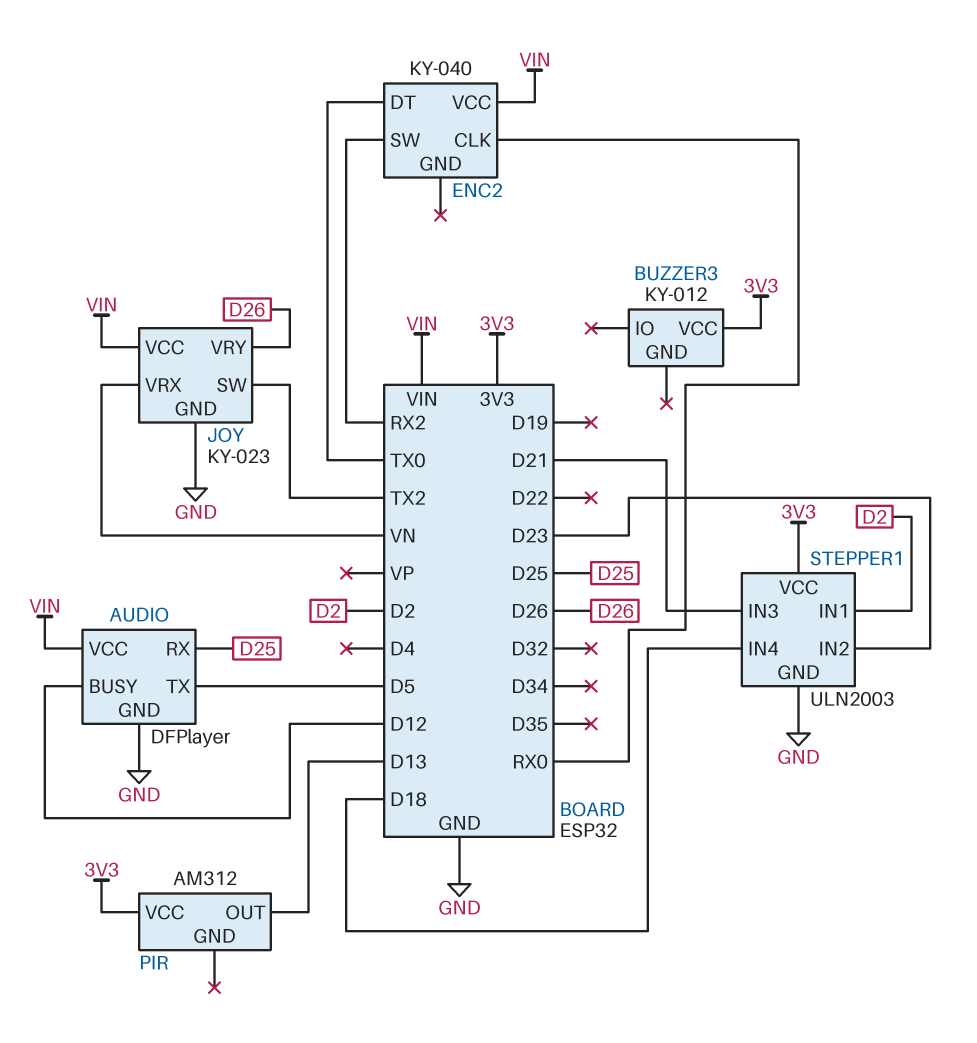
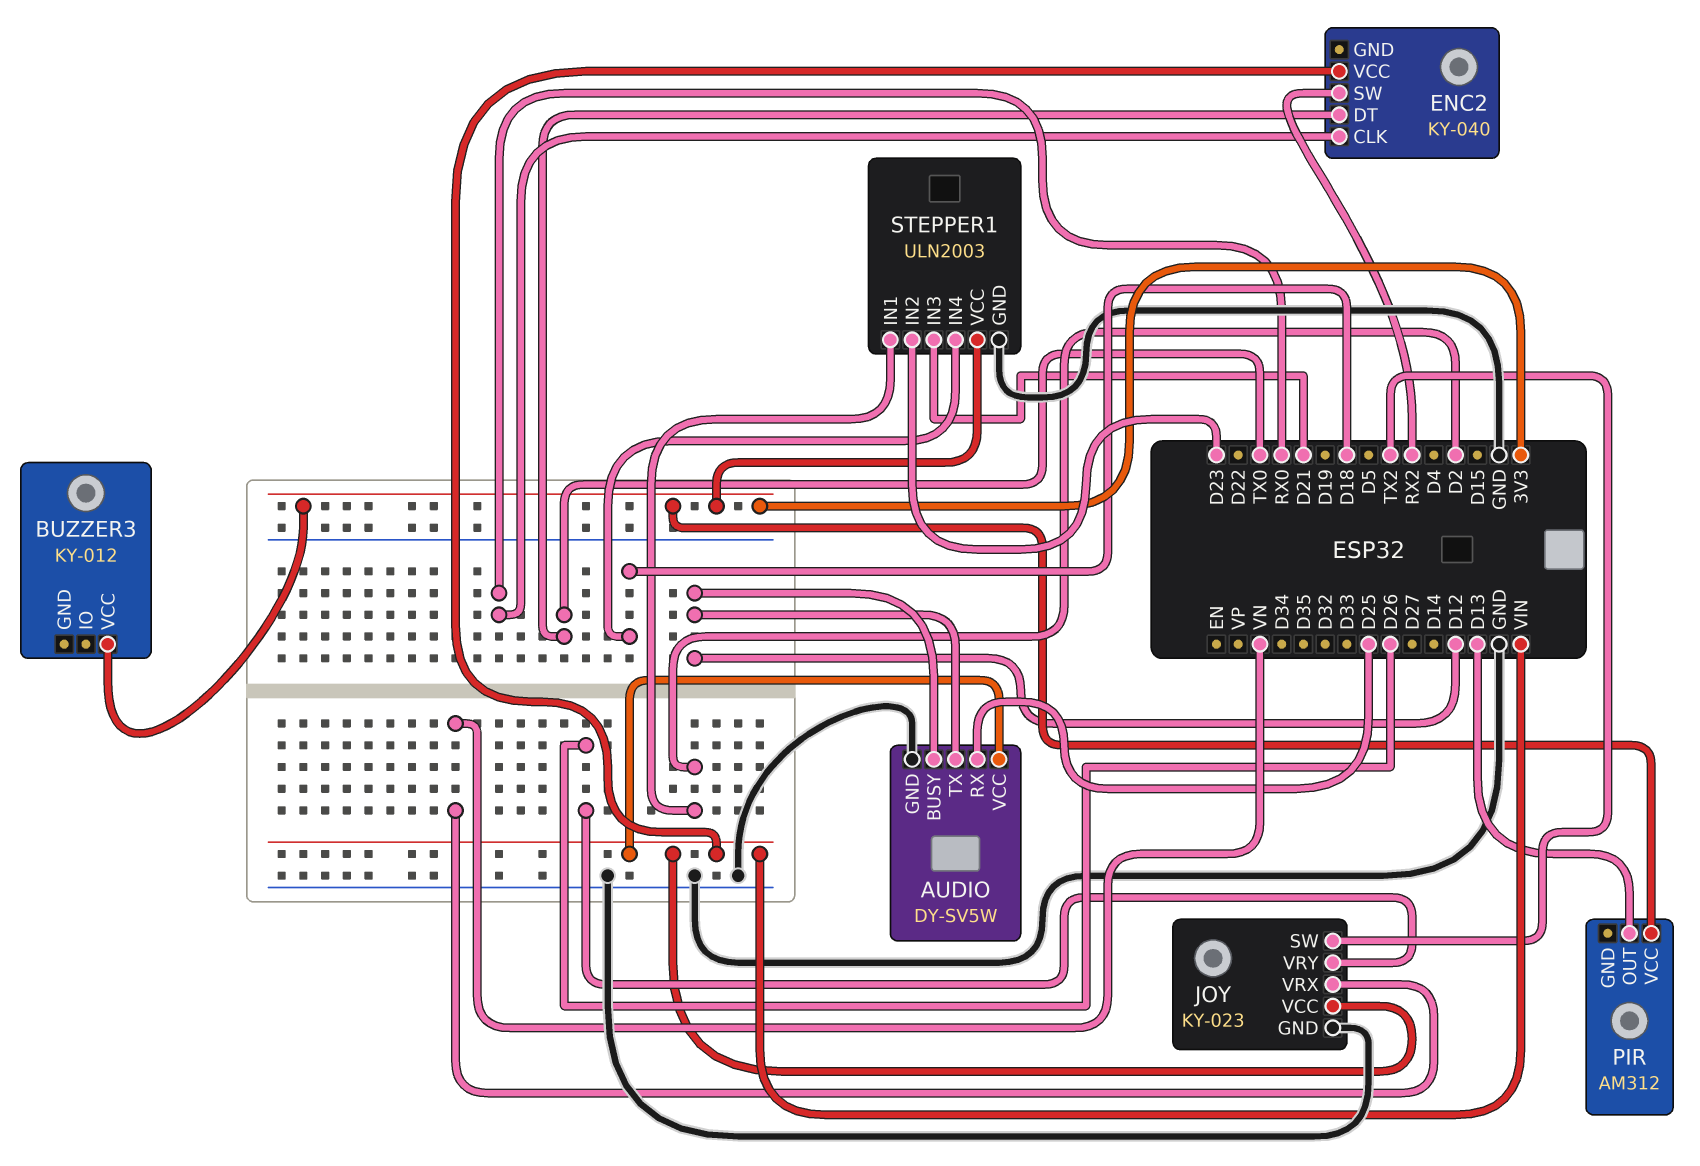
AUDIO: DFPlayer -> DY-SV5W
AUDIO pin TX: D5 -> D12

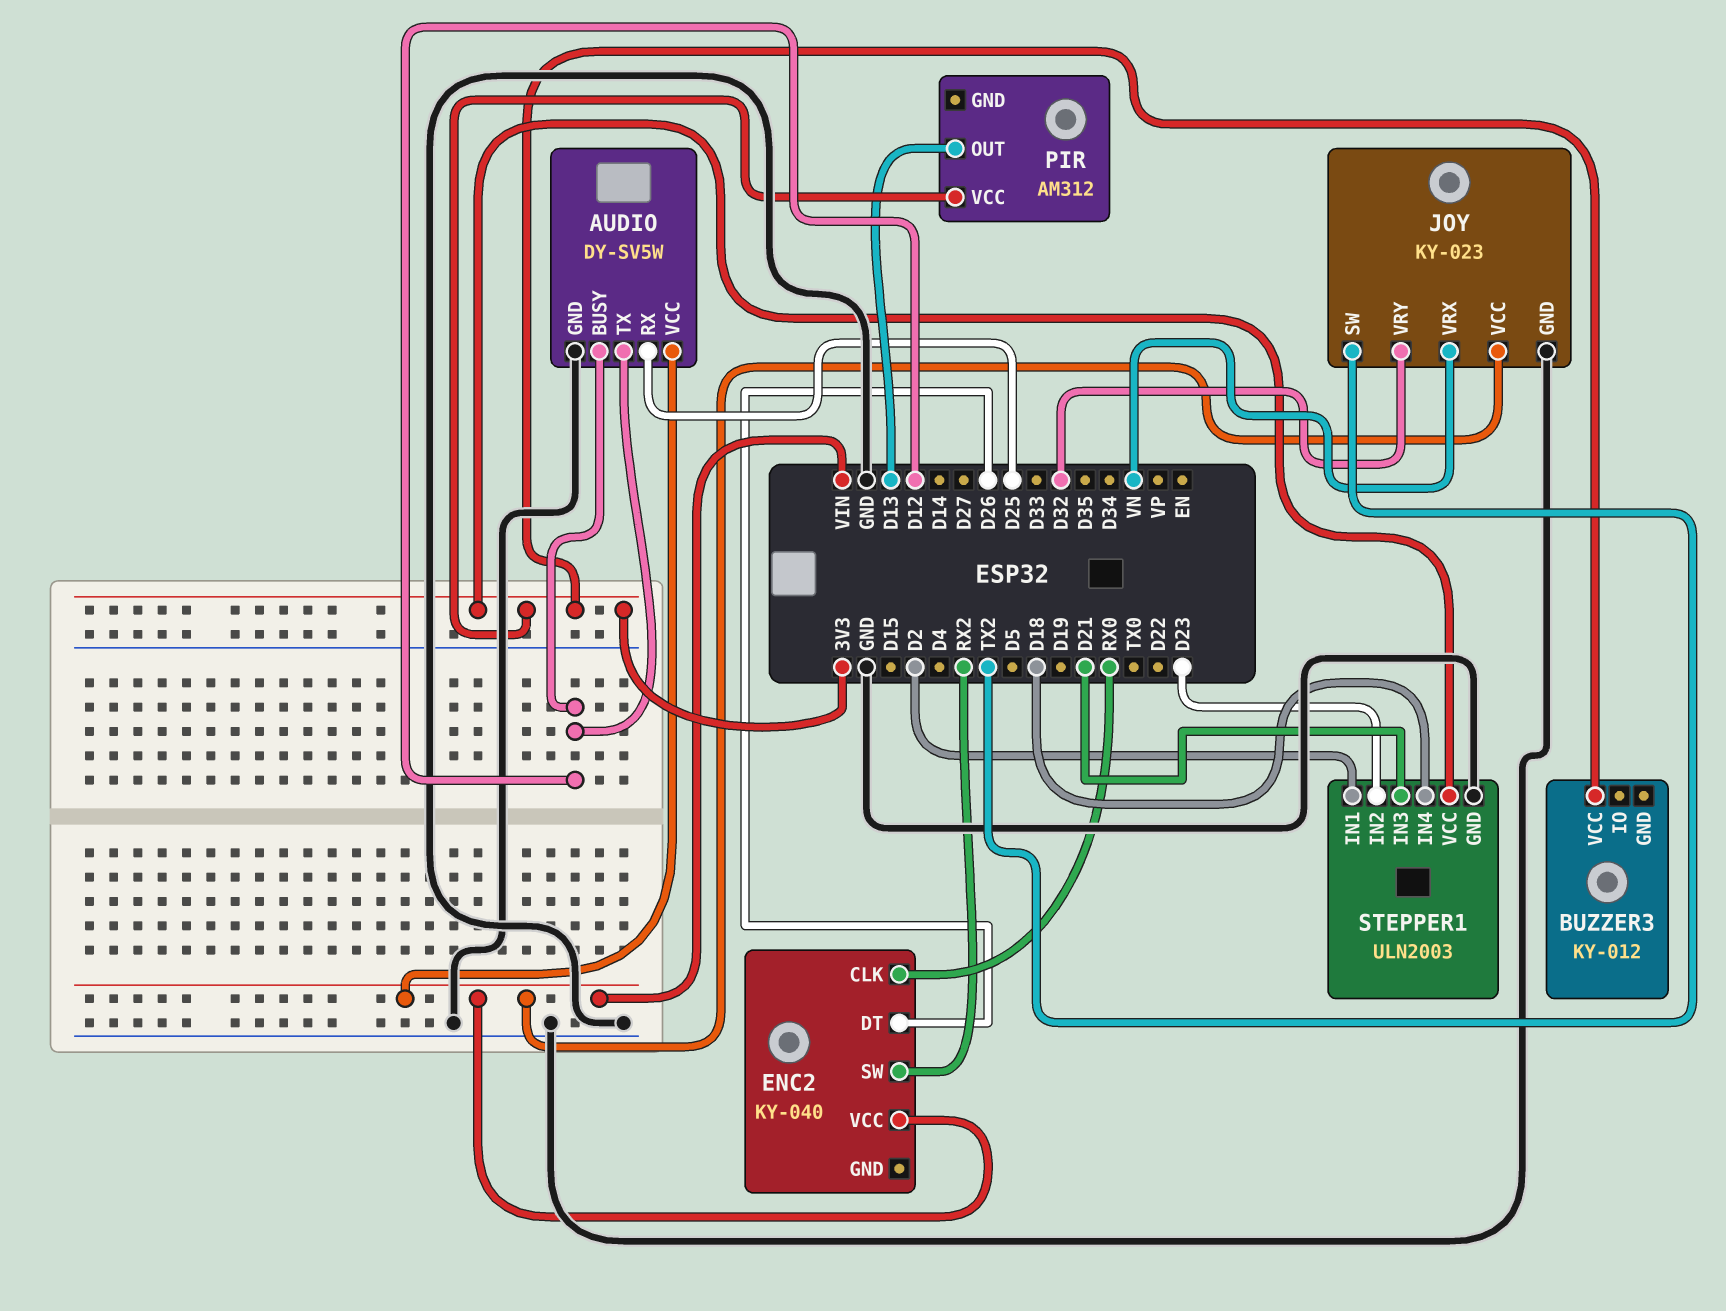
ENC2 pin DT: TX0 -> D26
JOY pin VRY: D26 -> D32

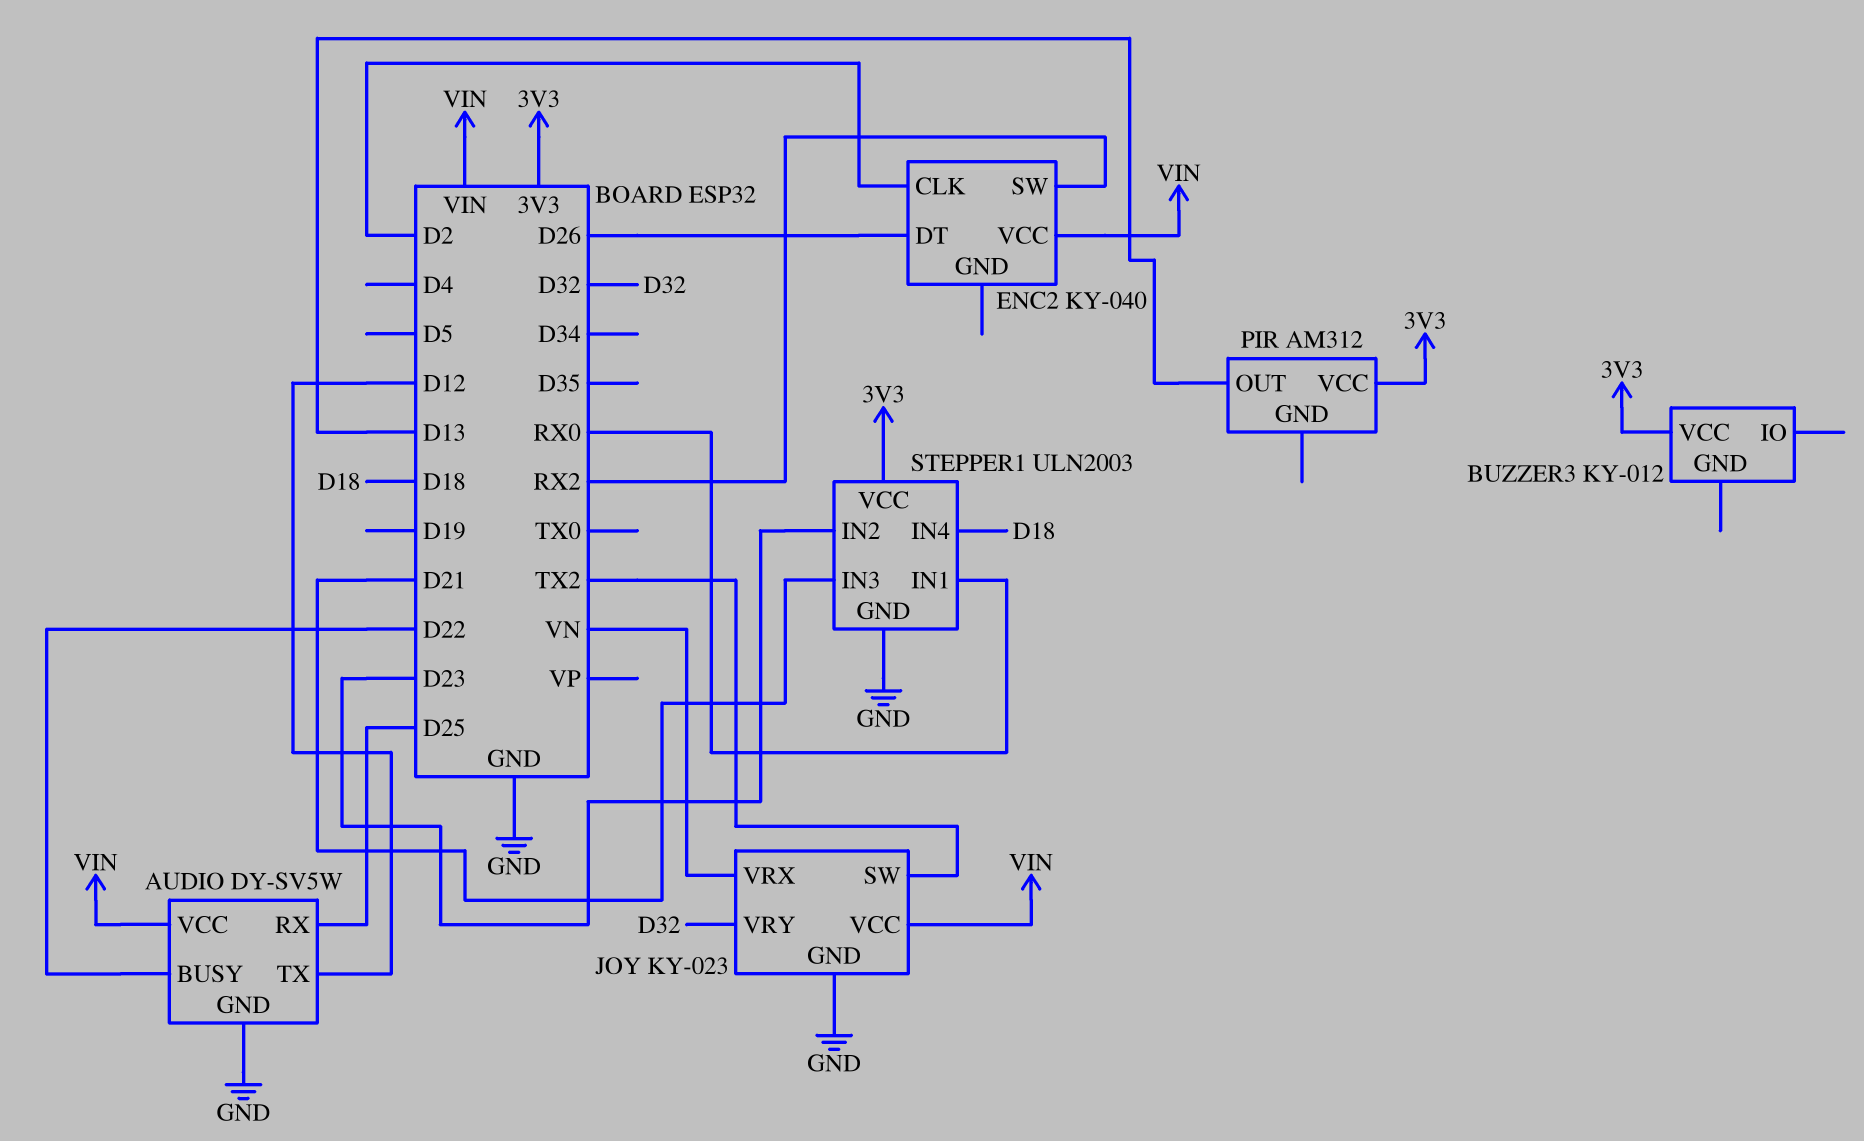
AUDIO pin BUSY: D12 -> D22
ENC2 pin CLK: RX0 -> D2
STEPPER1 pin IN1: D2 -> RX0

